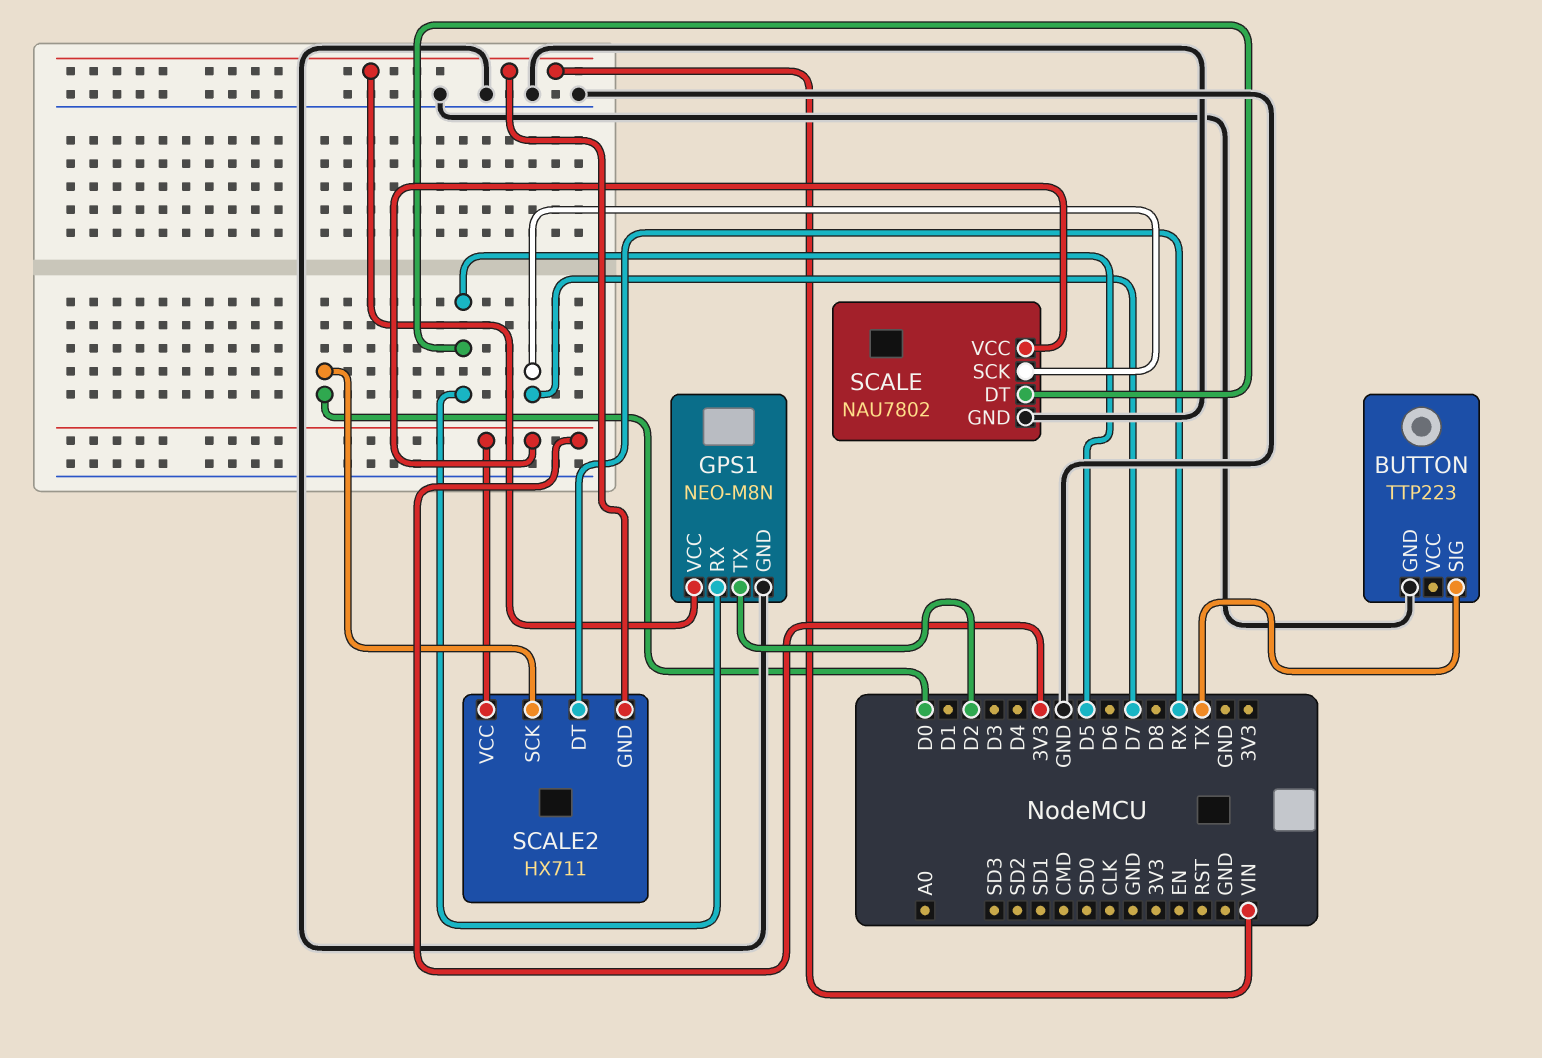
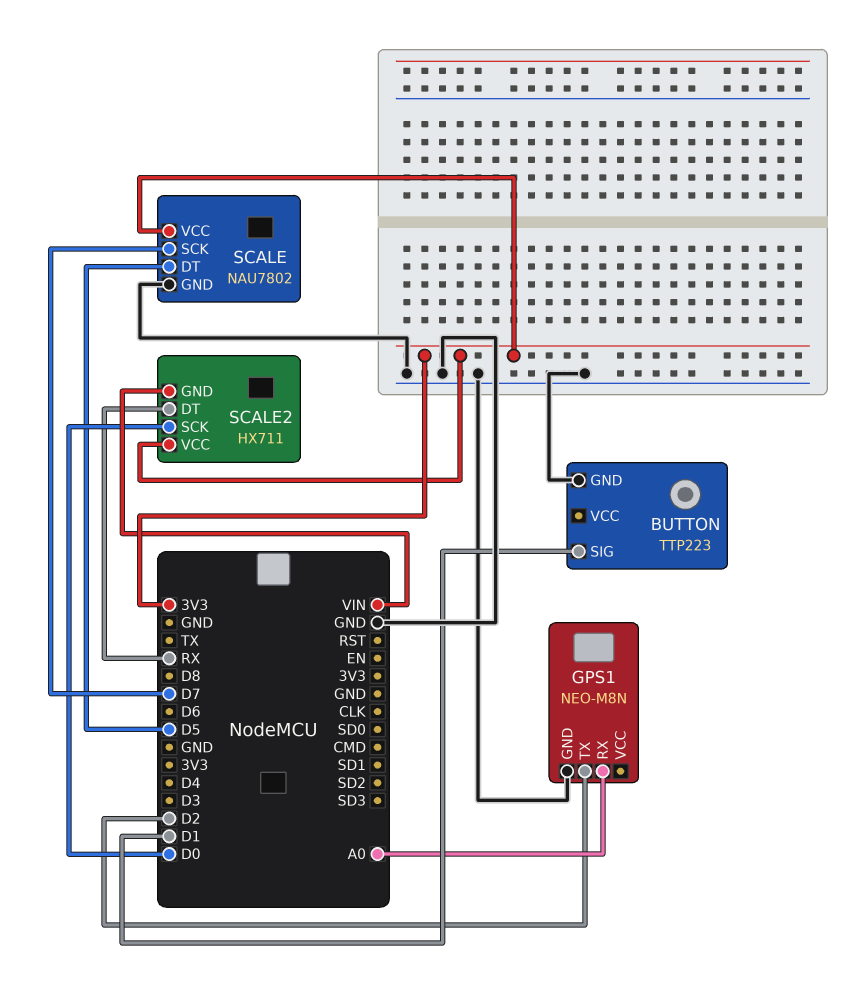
BUTTON pin SIG: TX -> D1
GPS1 pin RX: D5 -> A0
GPS1 pin VCC: VIN -> none

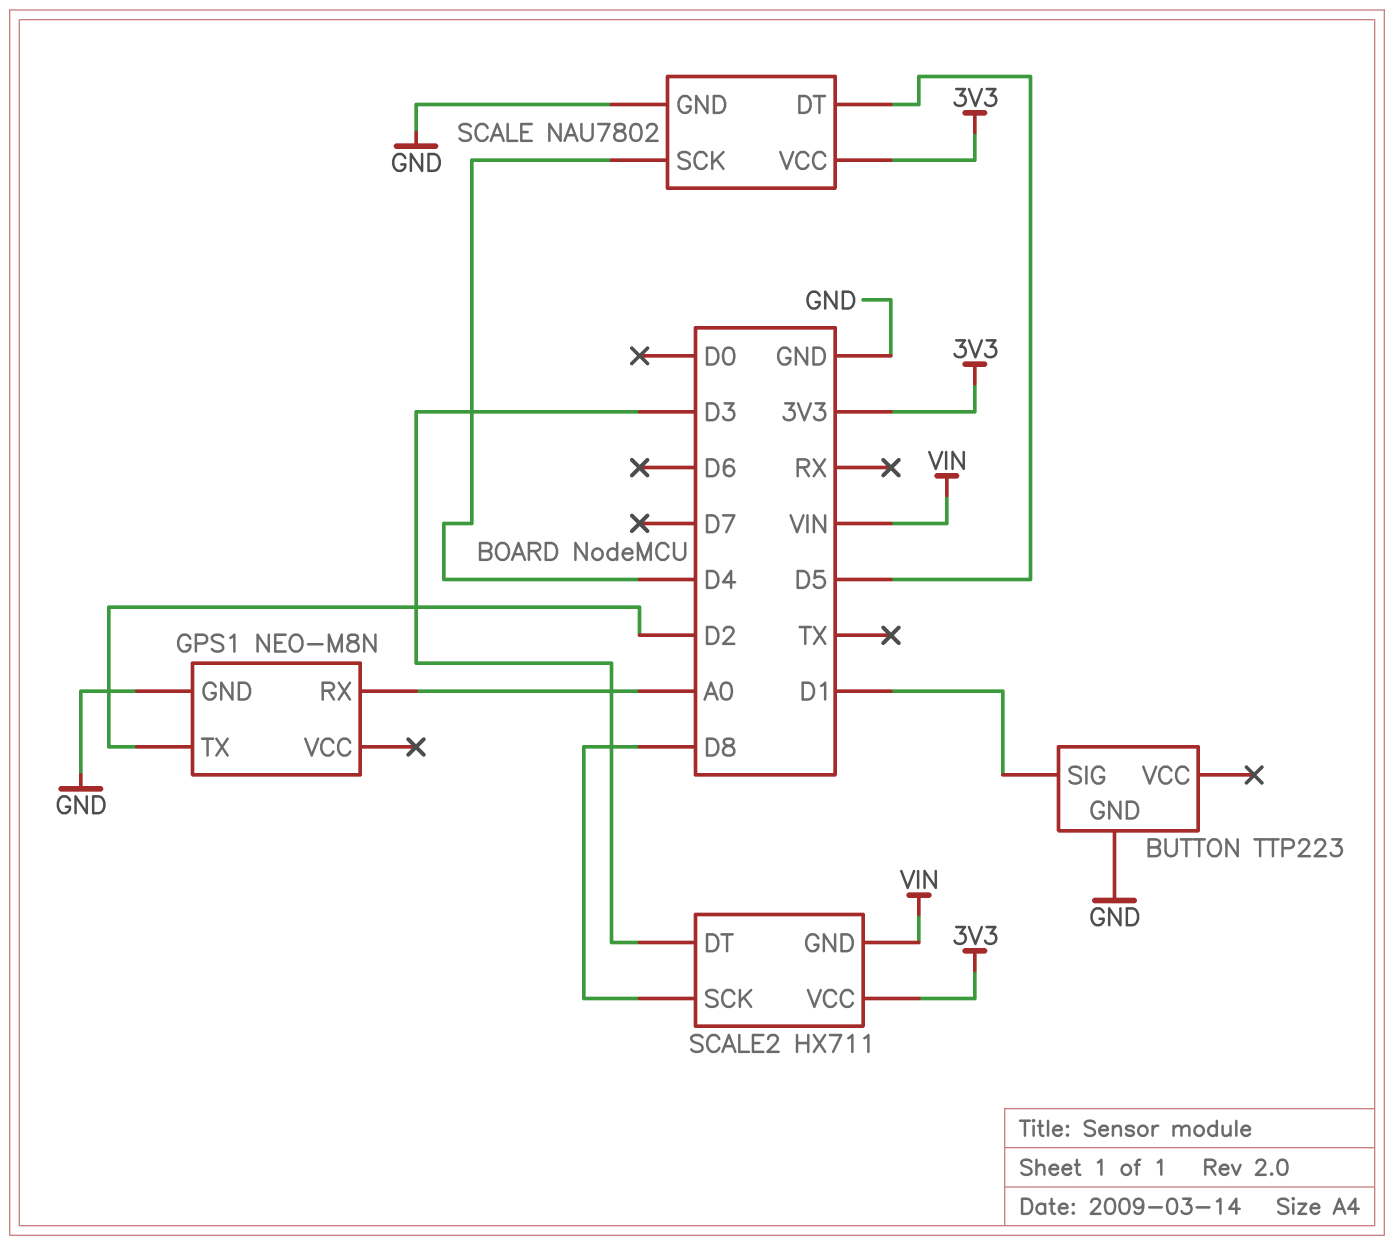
SCALE pin SCK: D7 -> D4
SCALE2 pin DT: RX -> D3
SCALE2 pin SCK: D0 -> D8

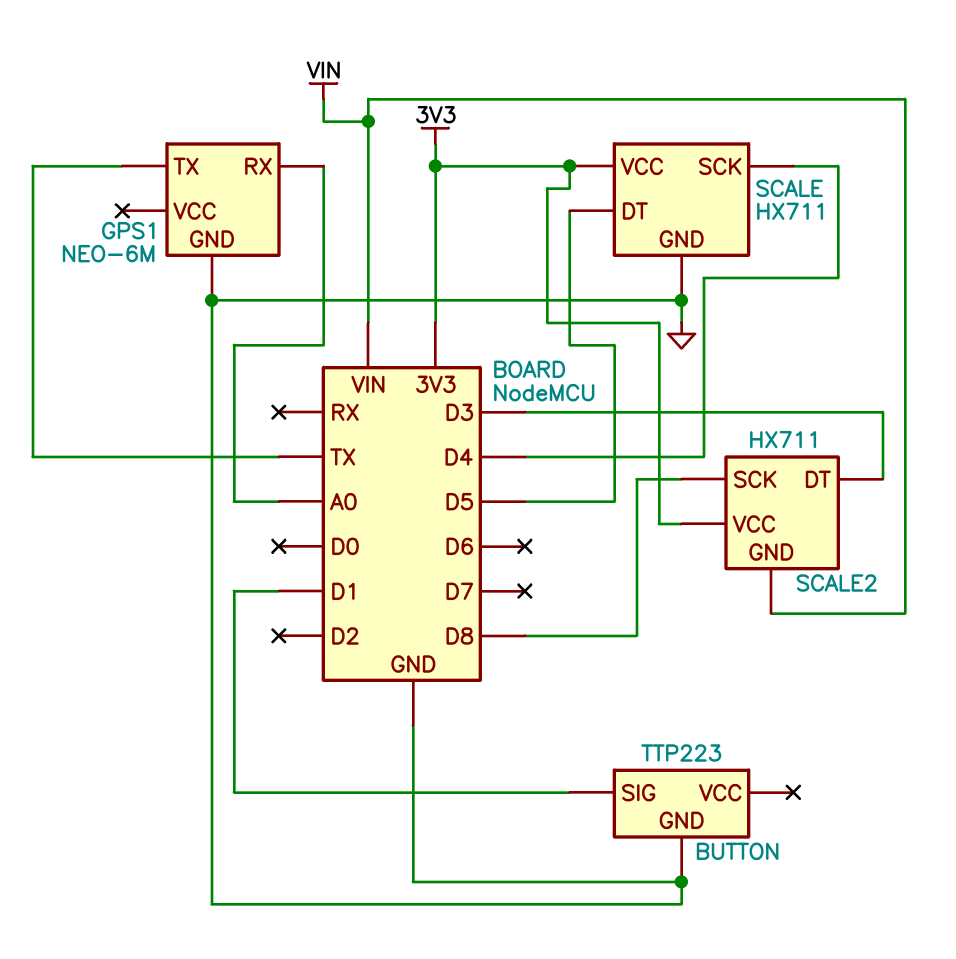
GPS1: NEO-M8N -> NEO-6M
GPS1 pin TX: D2 -> TX
SCALE: NAU7802 -> HX711

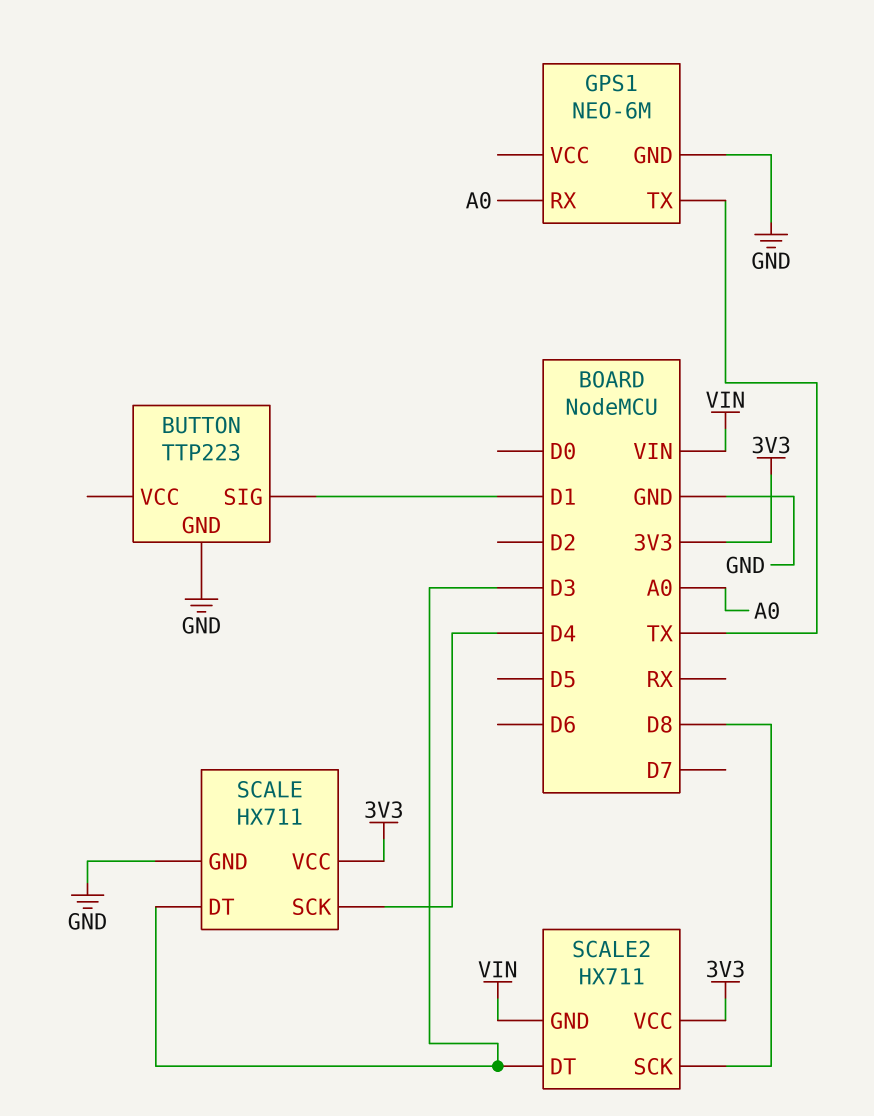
SCALE pin DT: D5 -> D3

